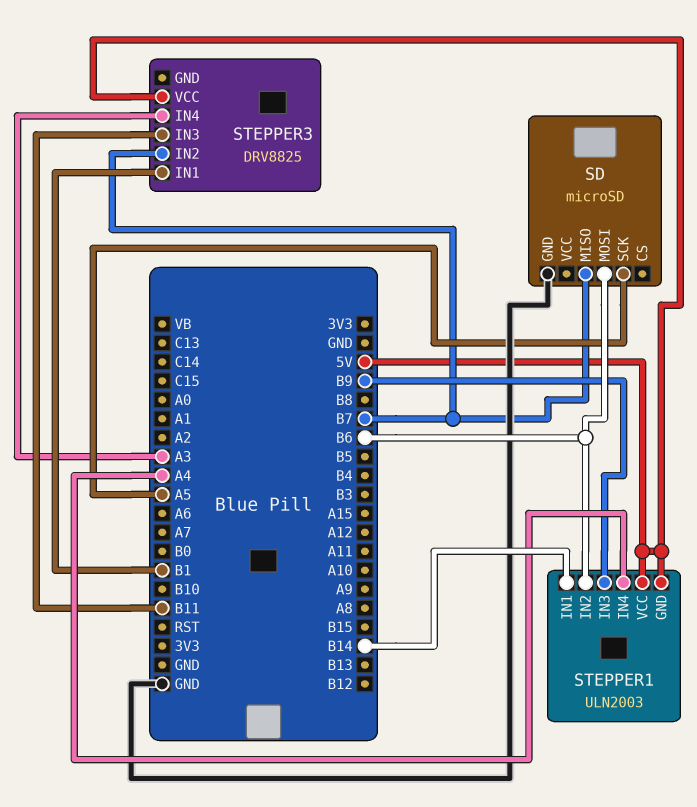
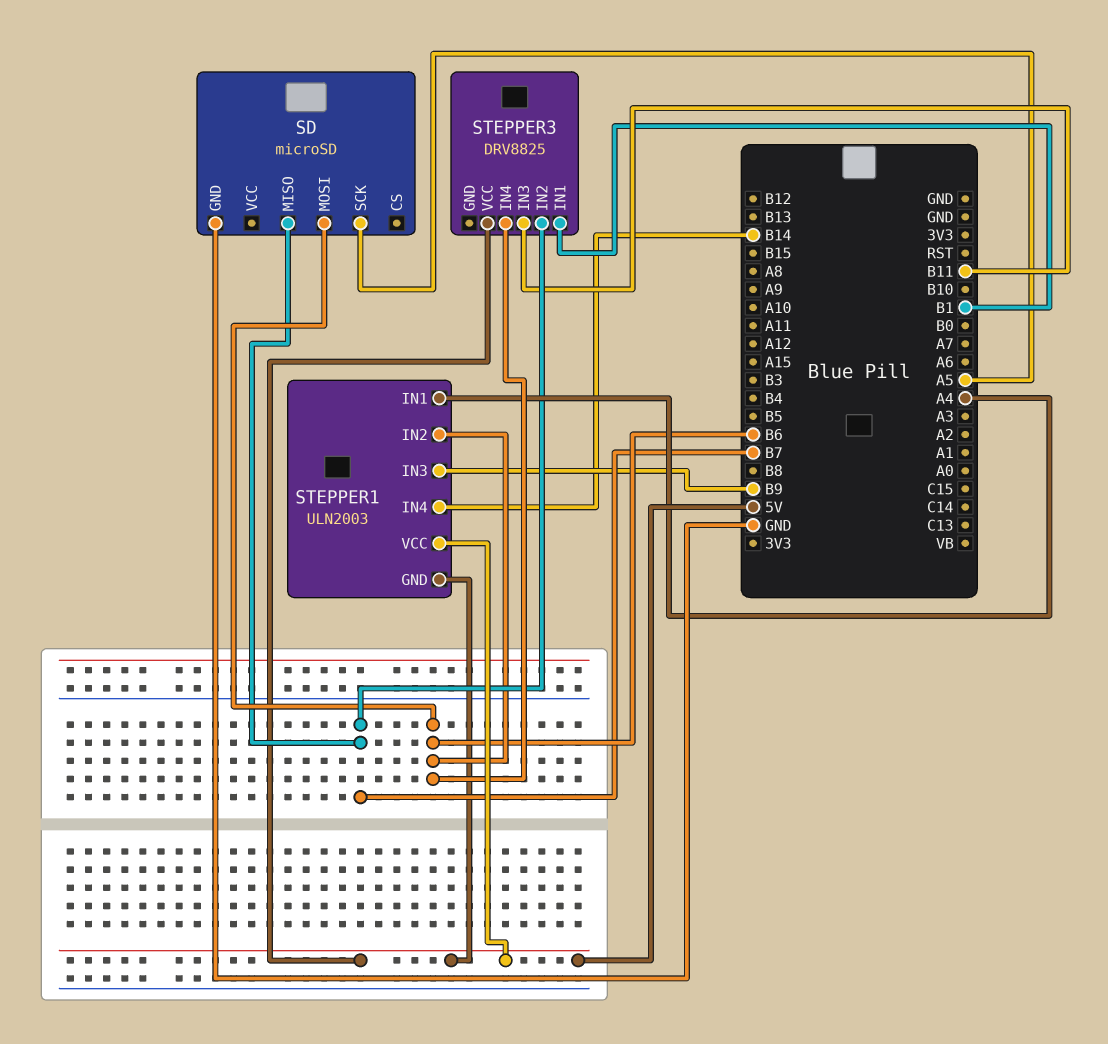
STEPPER1 pin IN1: B14 -> A4
STEPPER1 pin IN4: A4 -> B14
STEPPER3 pin IN4: A3 -> B6

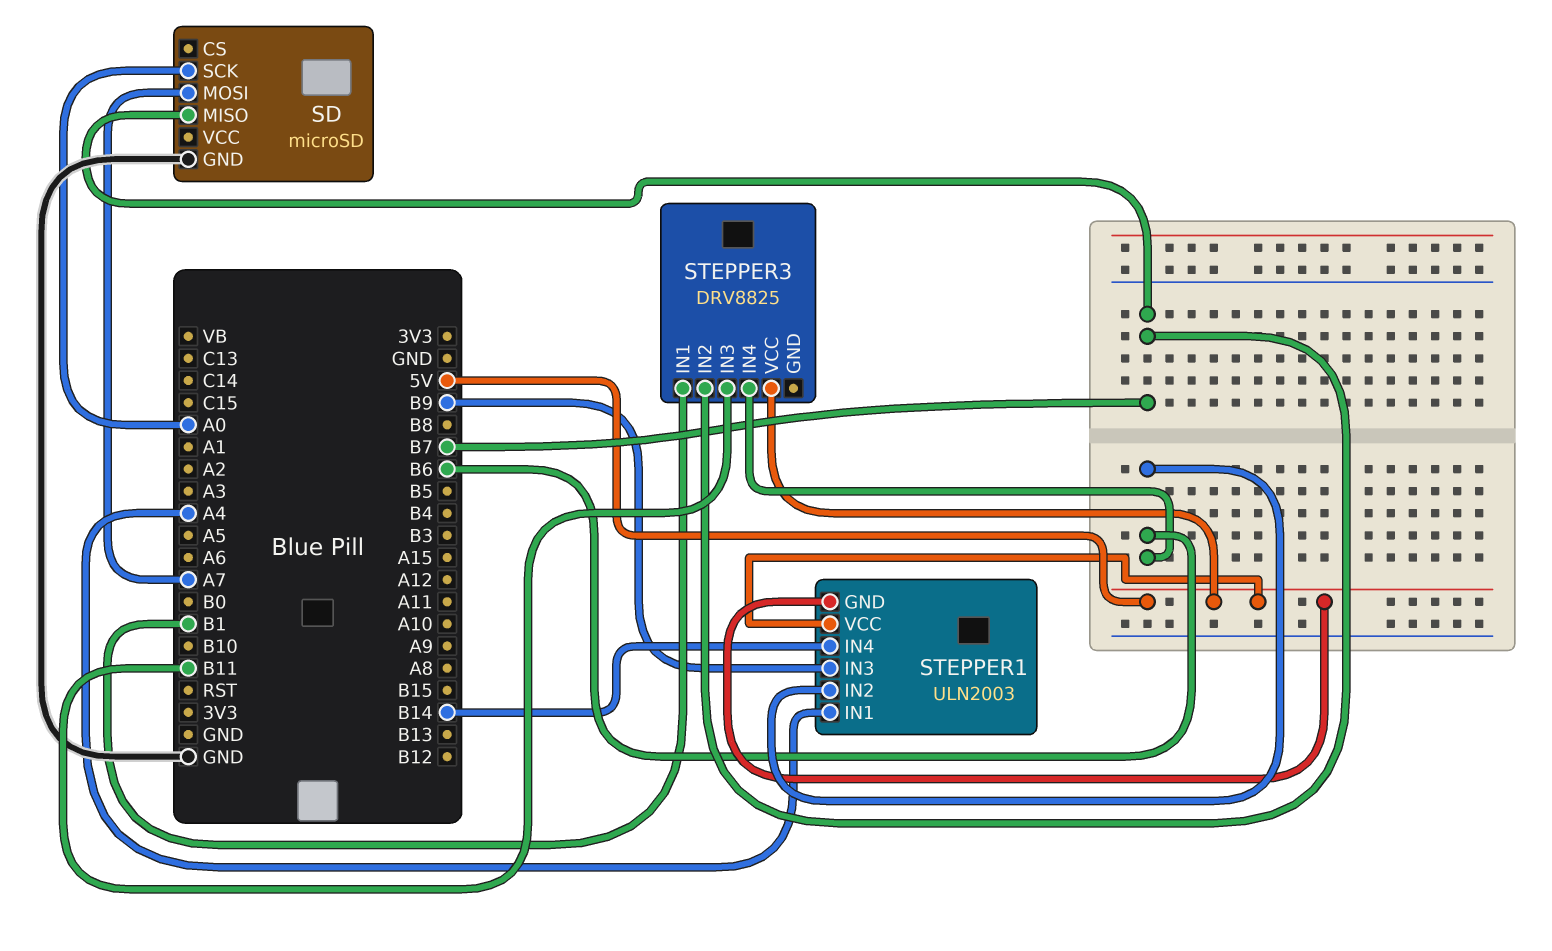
SD pin MOSI: B6 -> A7
SD pin SCK: A5 -> A0

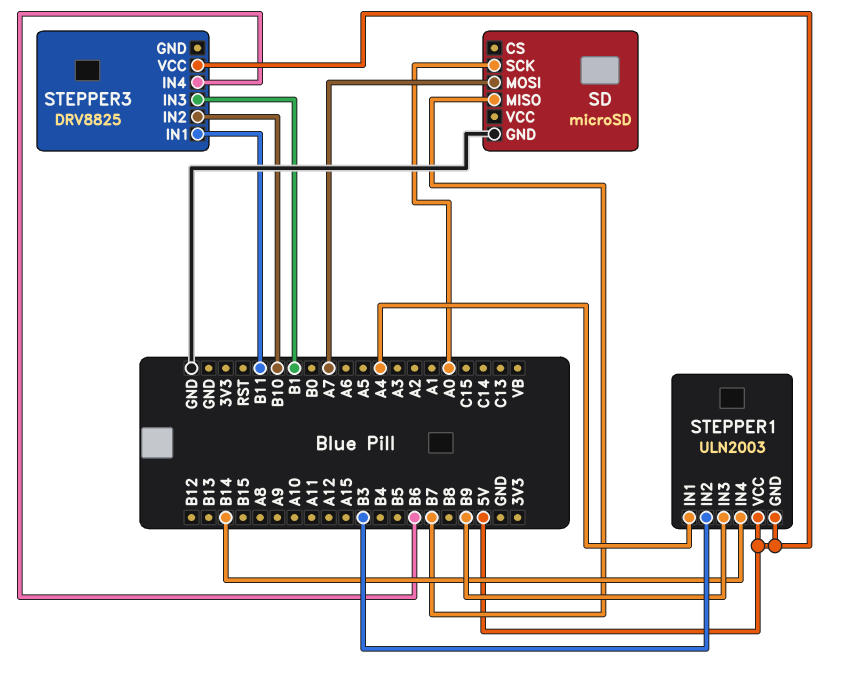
STEPPER1 pin IN2: B6 -> B3
STEPPER3 pin IN1: B1 -> B11
STEPPER3 pin IN2: B7 -> B10
STEPPER3 pin IN3: B11 -> B1

